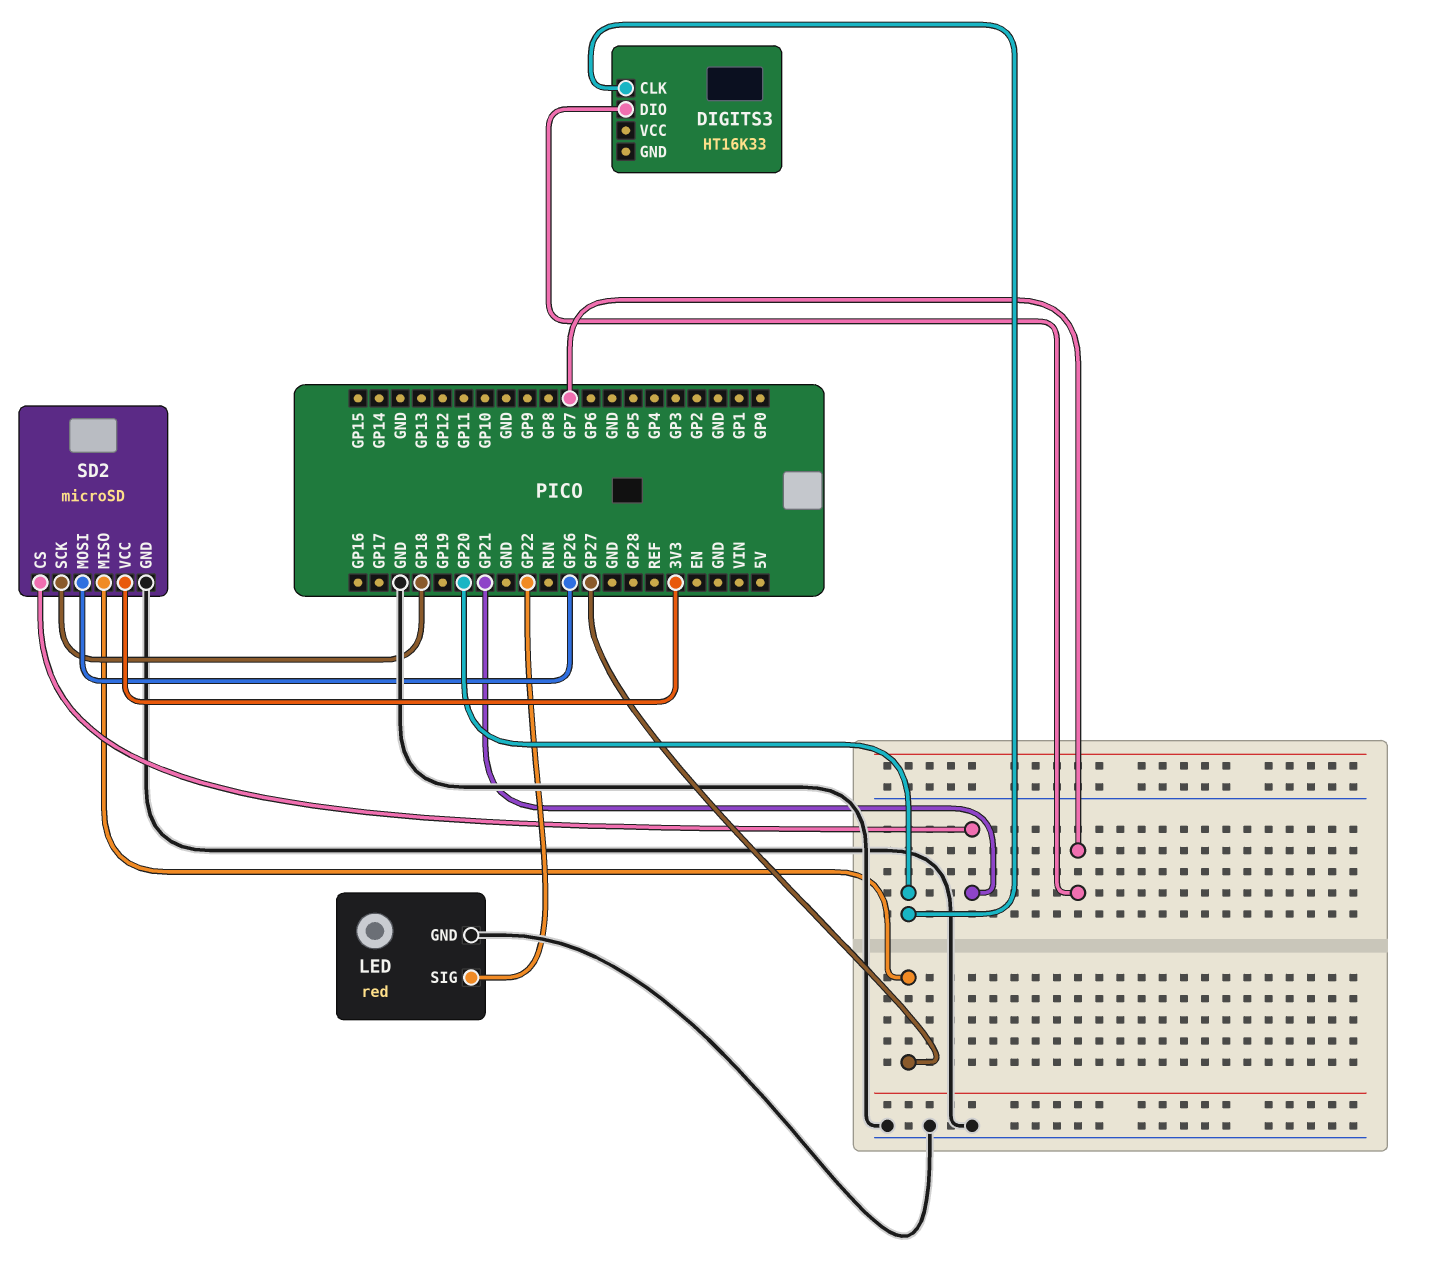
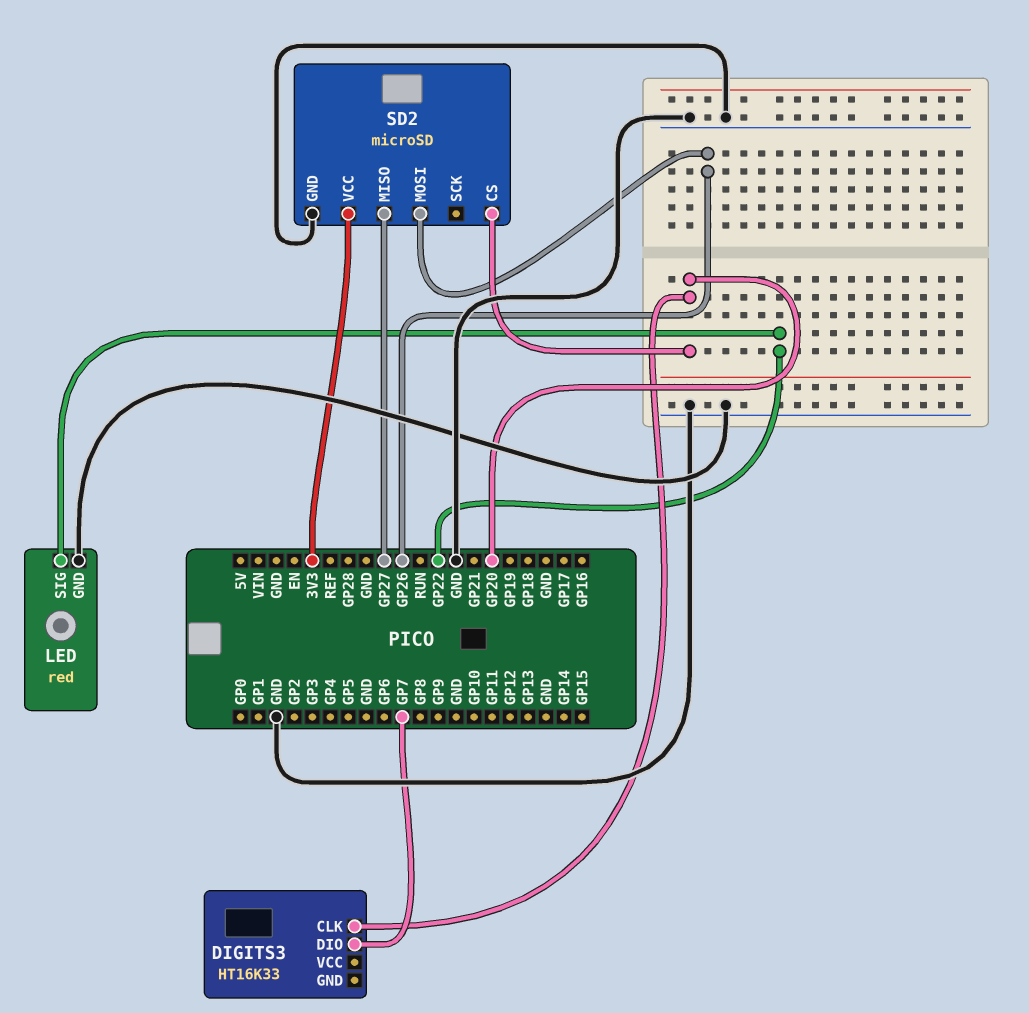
SD2 pin CS: GP21 -> GP20
SD2 pin SCK: GP18 -> none

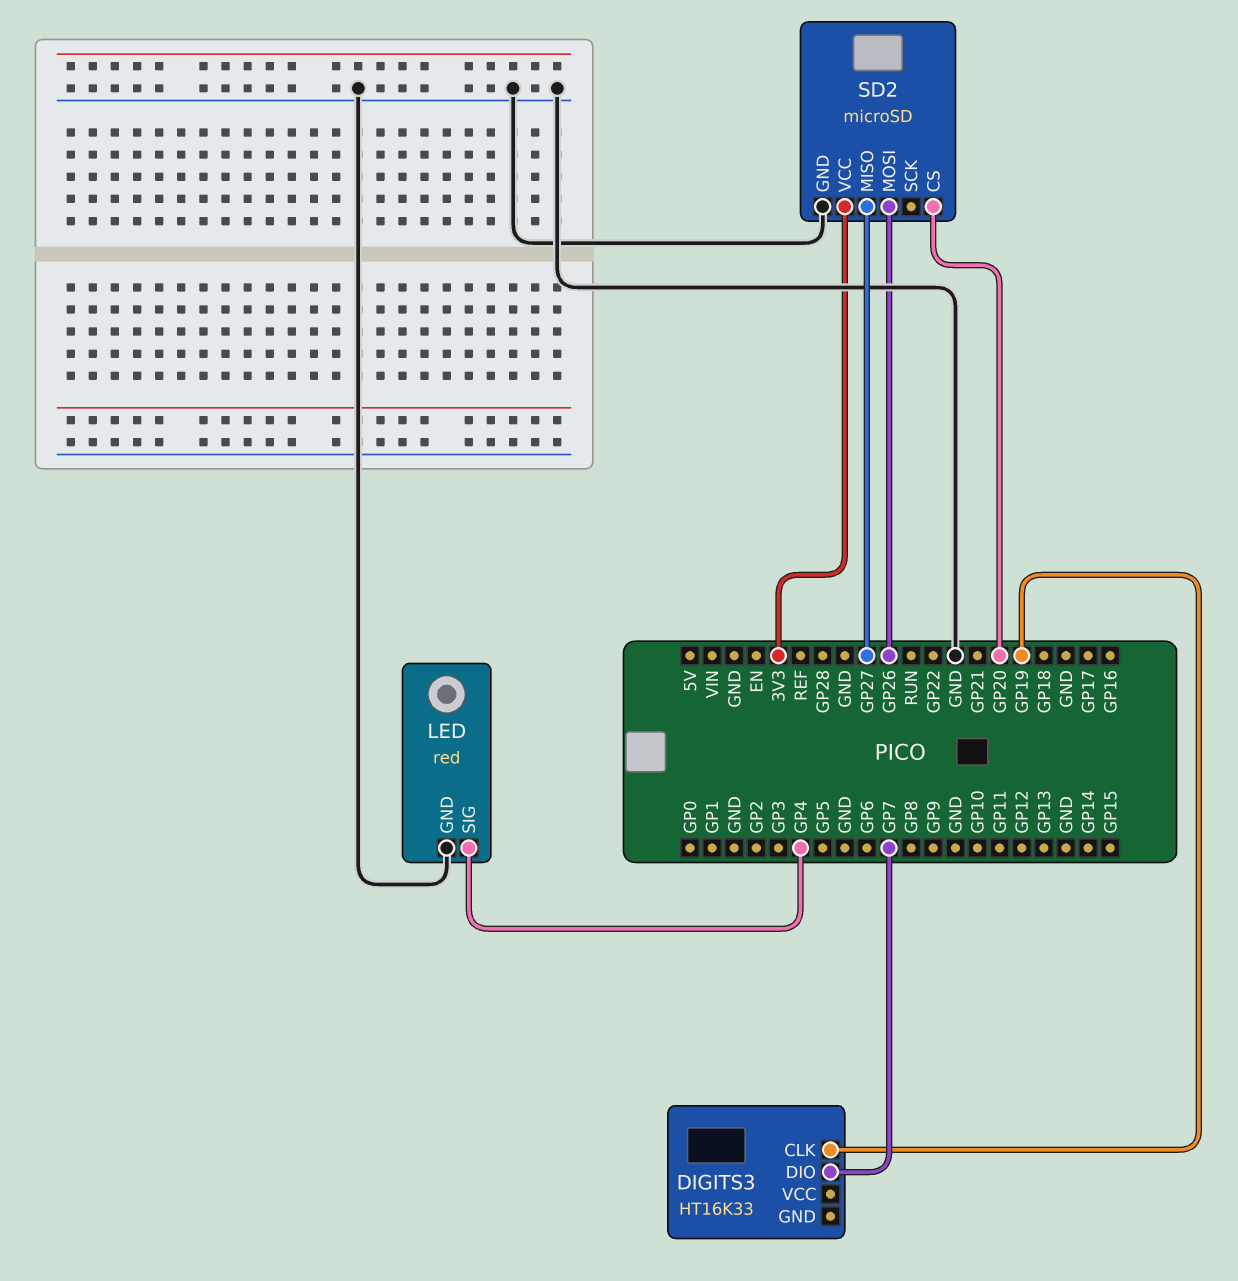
DIGITS3 pin CLK: GP20 -> GP19
LED pin SIG: GP22 -> GP4

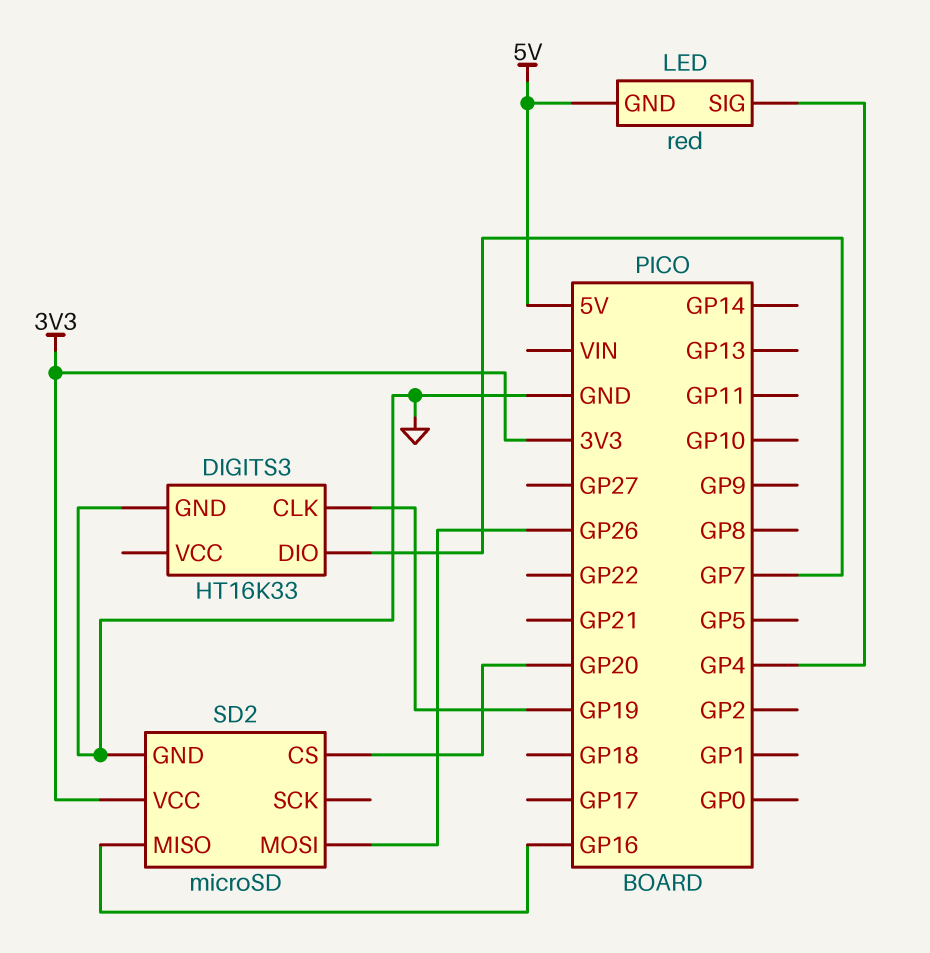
DIGITS3 pin GND: none -> GND
LED pin GND: GND -> 5V
SD2 pin MISO: GP27 -> GP16

